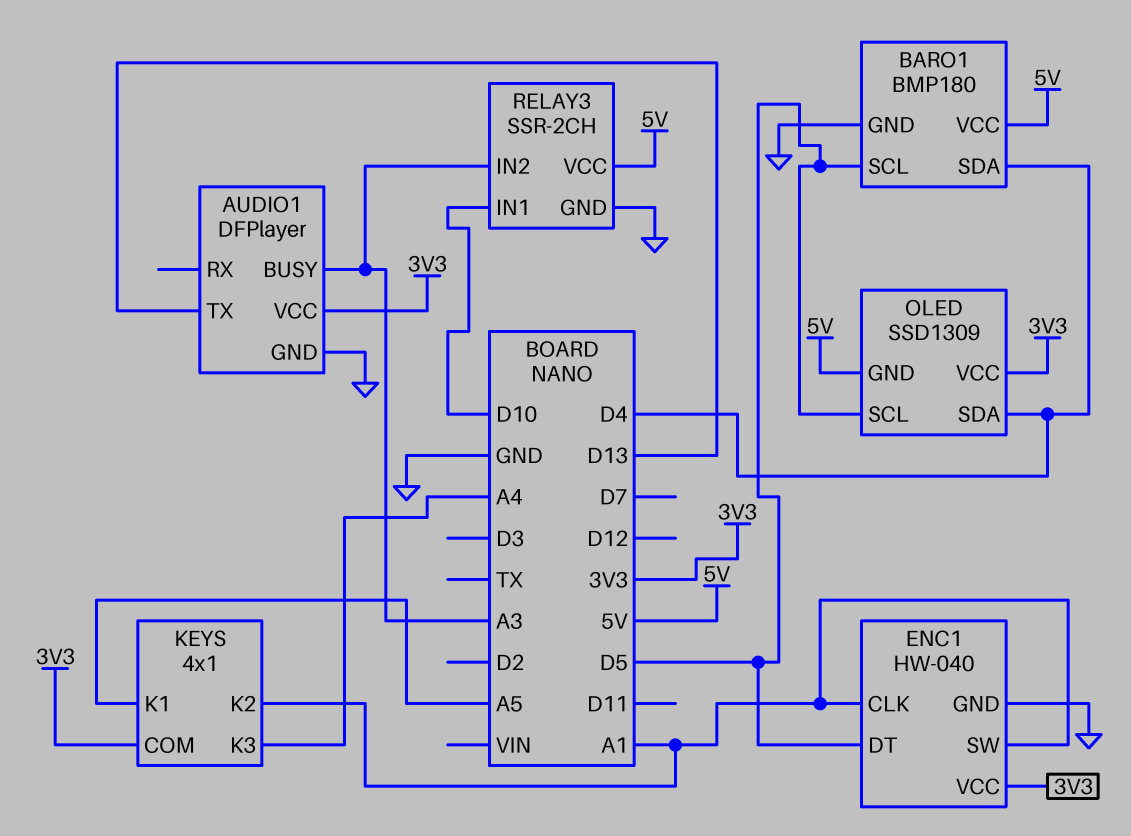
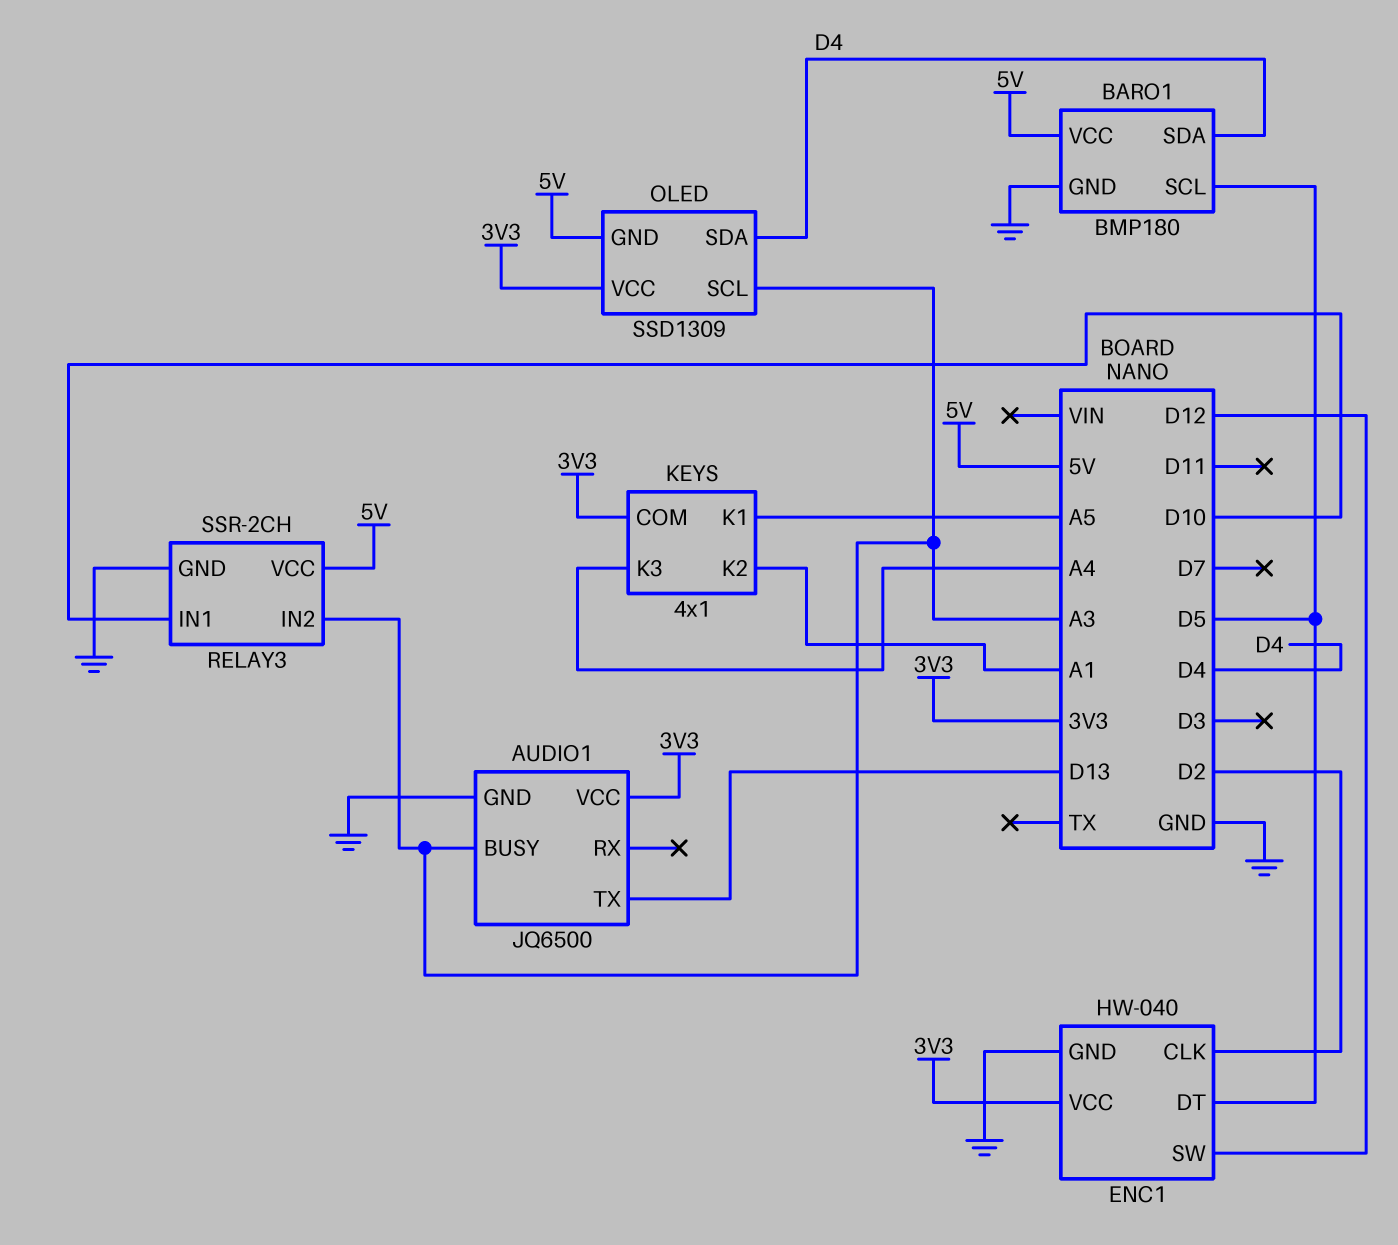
AUDIO1: DFPlayer -> JQ6500
ENC1 pin CLK: A1 -> D2
ENC1 pin SW: A1 -> D12
OLED pin SCL: D5 -> A3

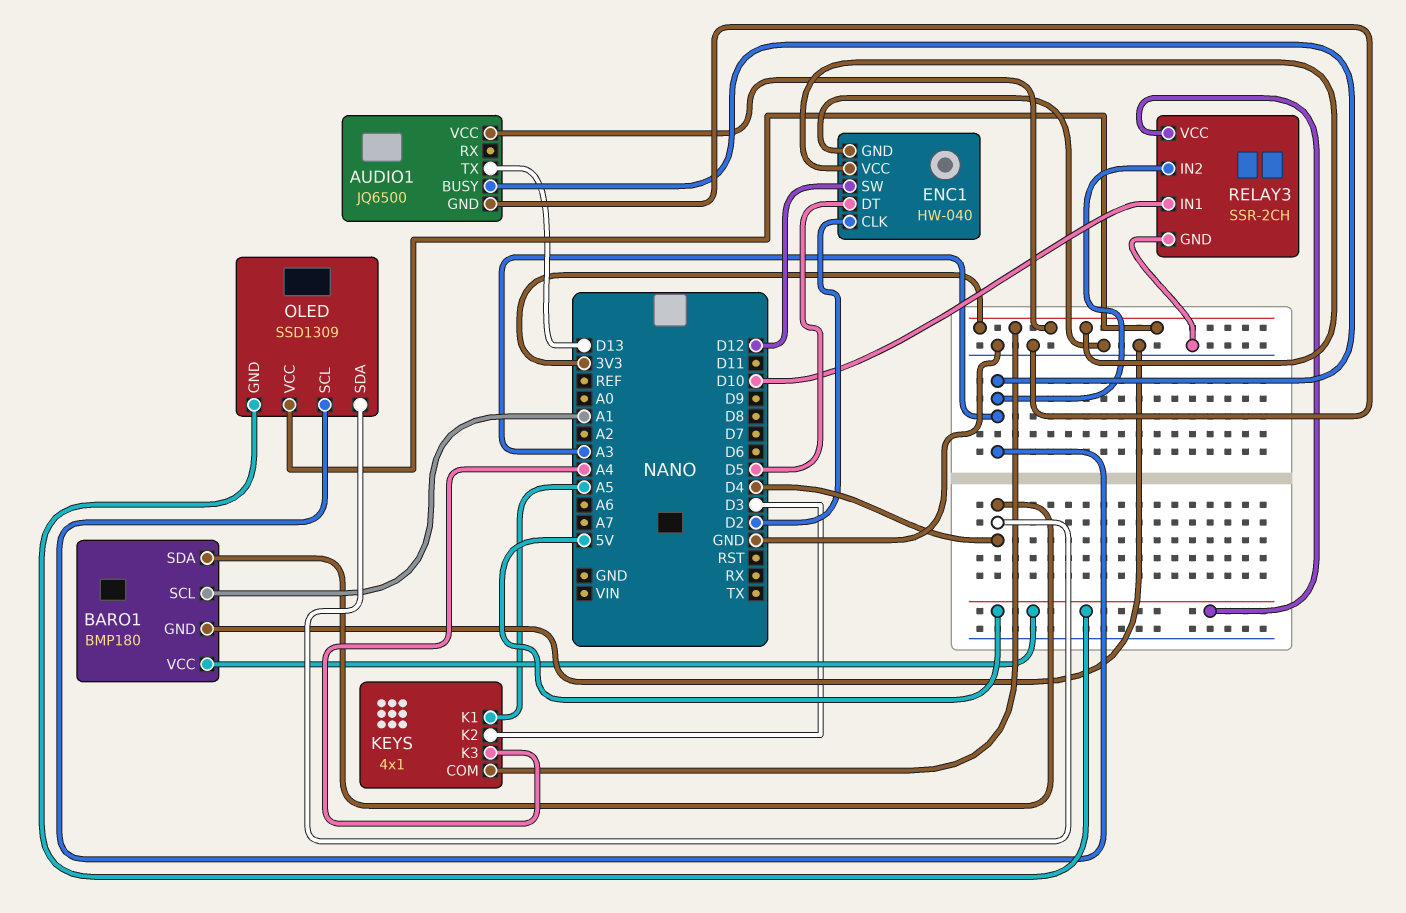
BARO1 pin SCL: D5 -> A1
KEYS pin K2: A1 -> D3

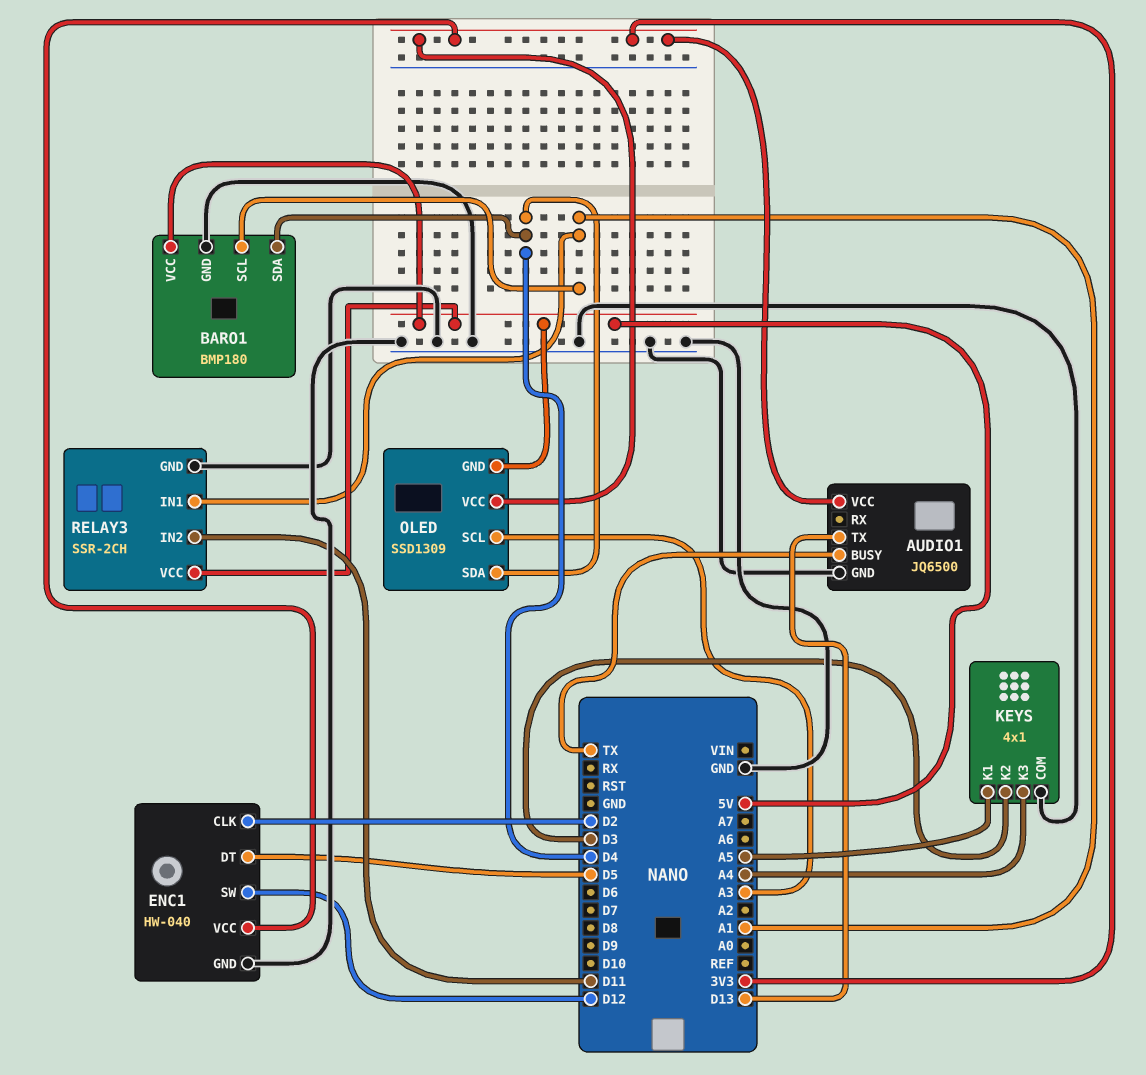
AUDIO1 pin BUSY: A3 -> TX
KEYS pin COM: 3V3 -> GND
RELAY3 pin IN1: D10 -> A1
RELAY3 pin IN2: A3 -> D11

